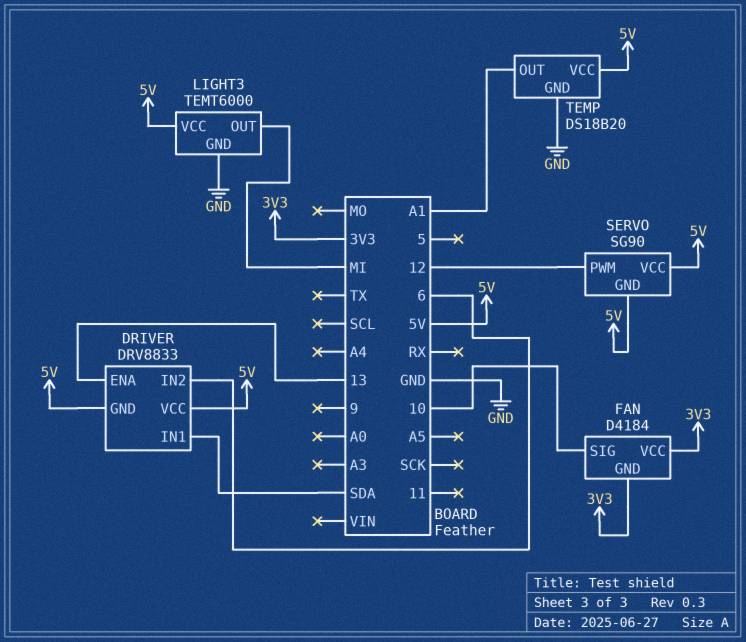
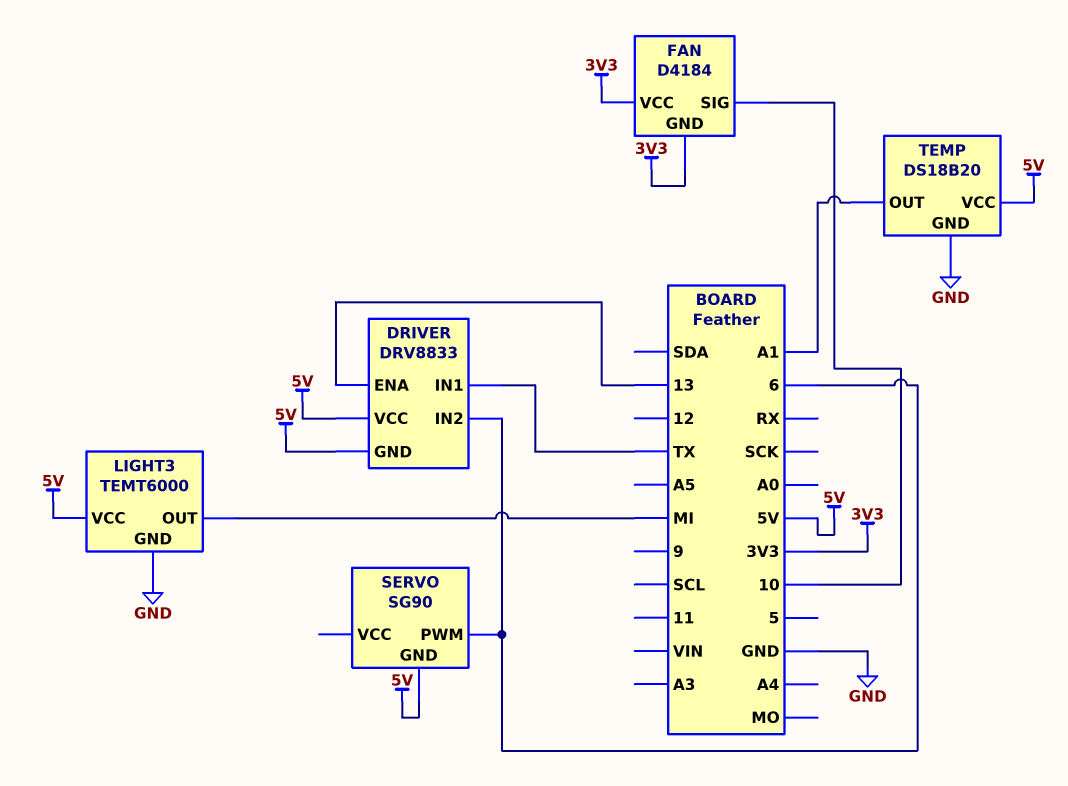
DRIVER pin IN1: SDA -> TX
SERVO pin PWM: 12 -> 6
SERVO pin VCC: 5V -> none

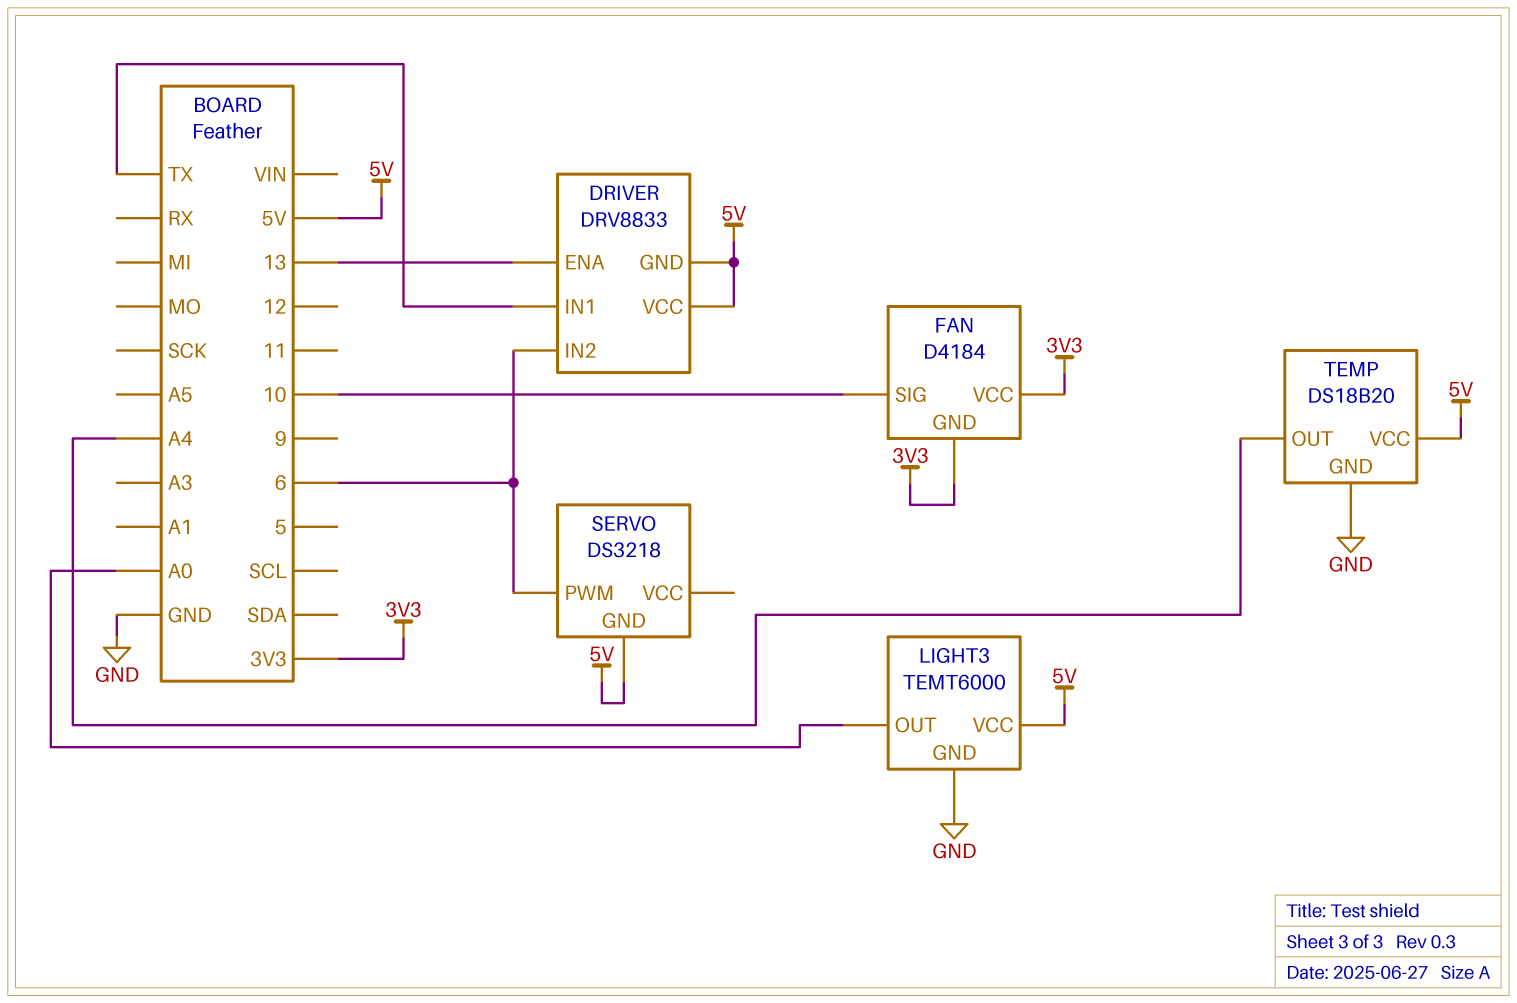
LIGHT3 pin OUT: MI -> A0
SERVO: SG90 -> DS3218
TEMP pin OUT: A1 -> A4

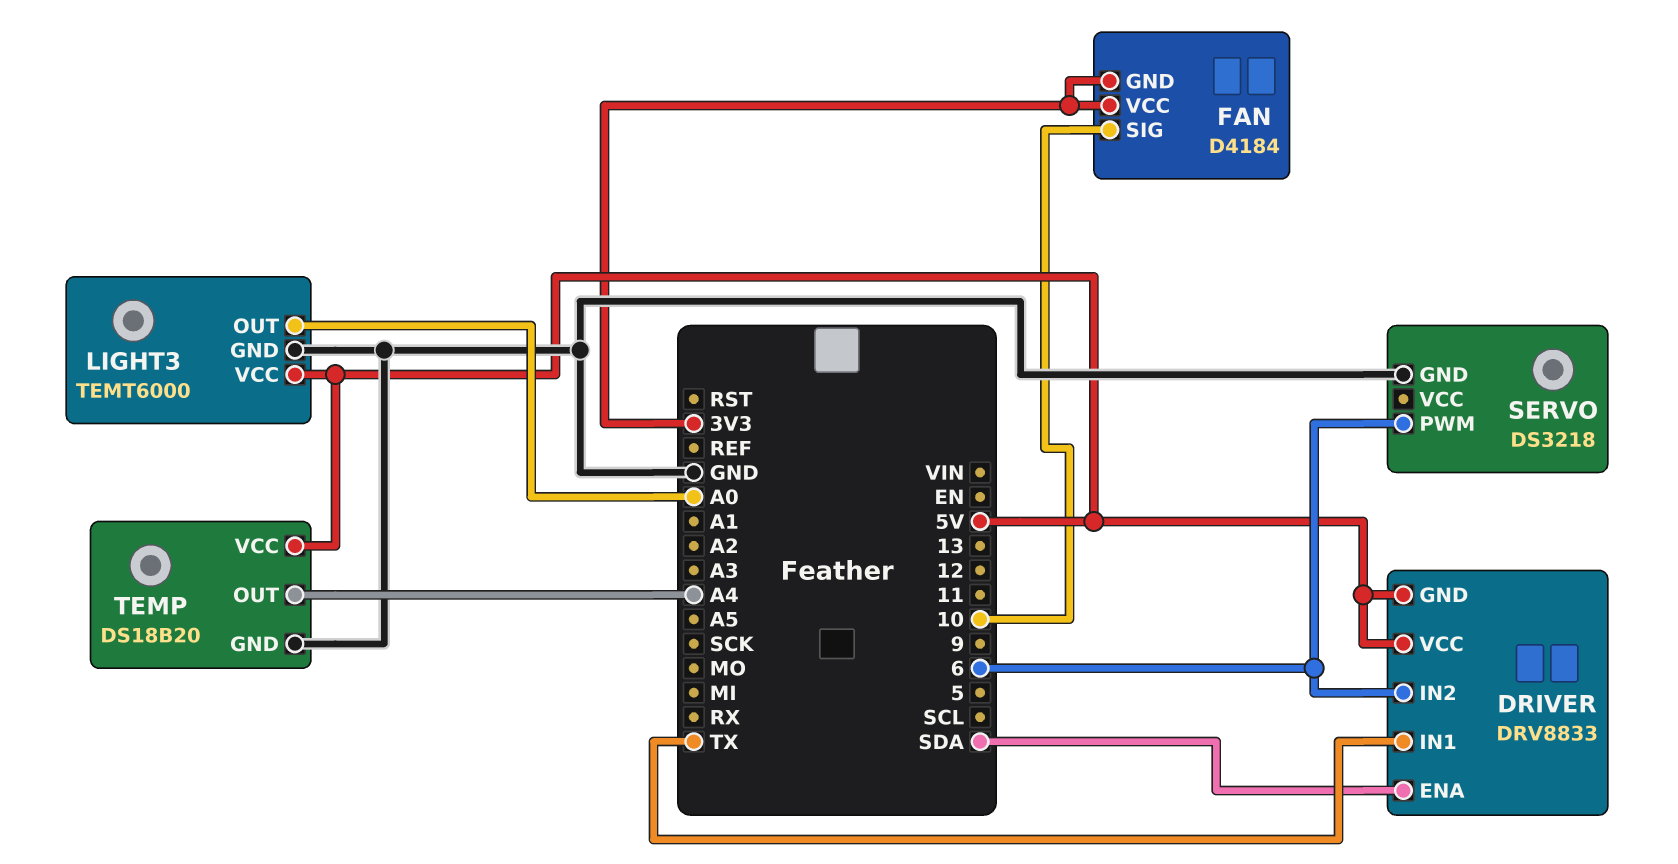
DRIVER pin ENA: 13 -> SDA
SERVO pin GND: 5V -> GND

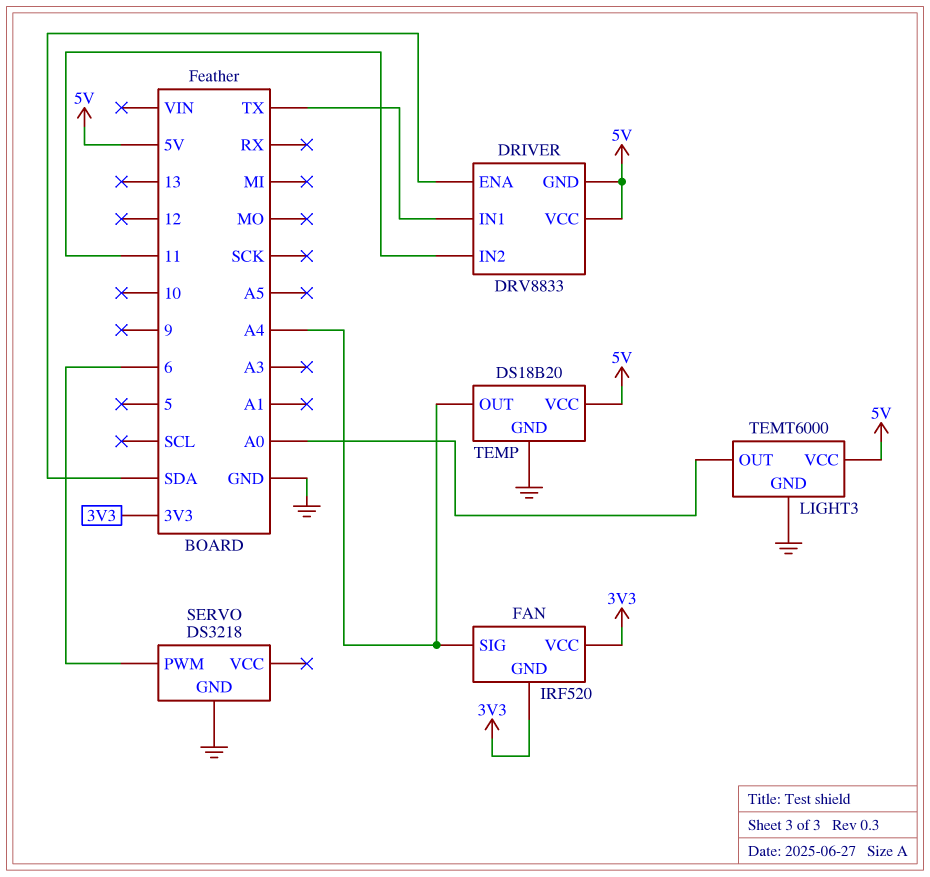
DRIVER pin IN2: 6 -> 11
FAN: D4184 -> IRF520
FAN pin SIG: 10 -> A4

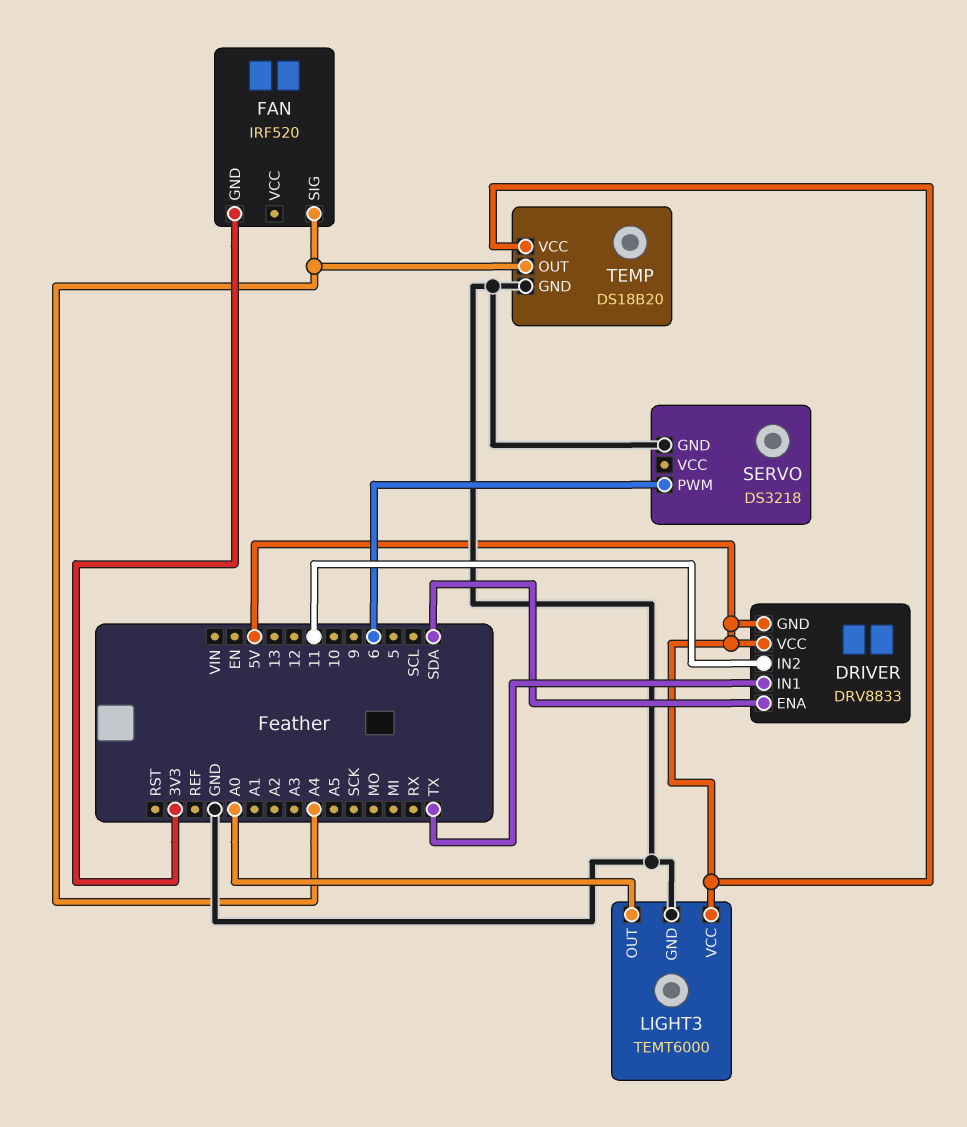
FAN pin VCC: 3V3 -> none

